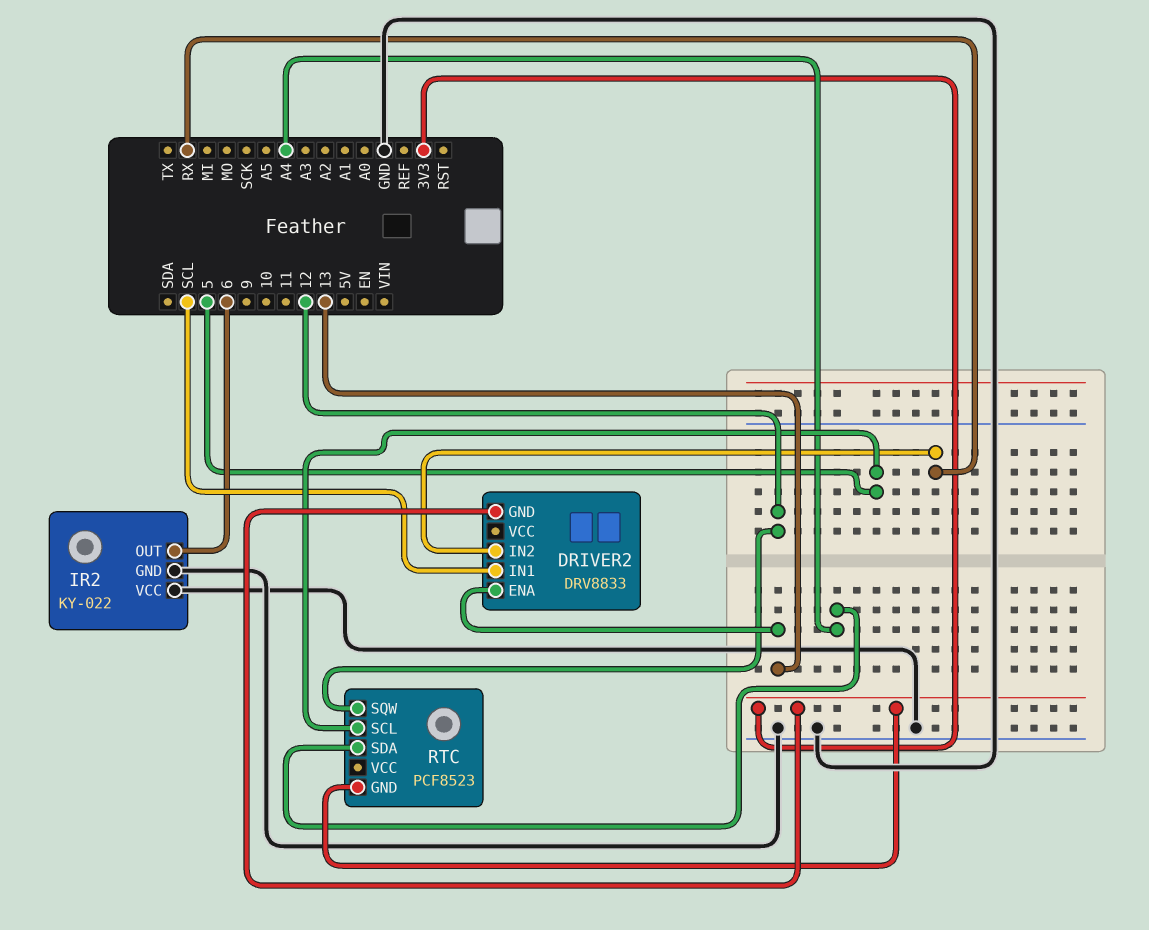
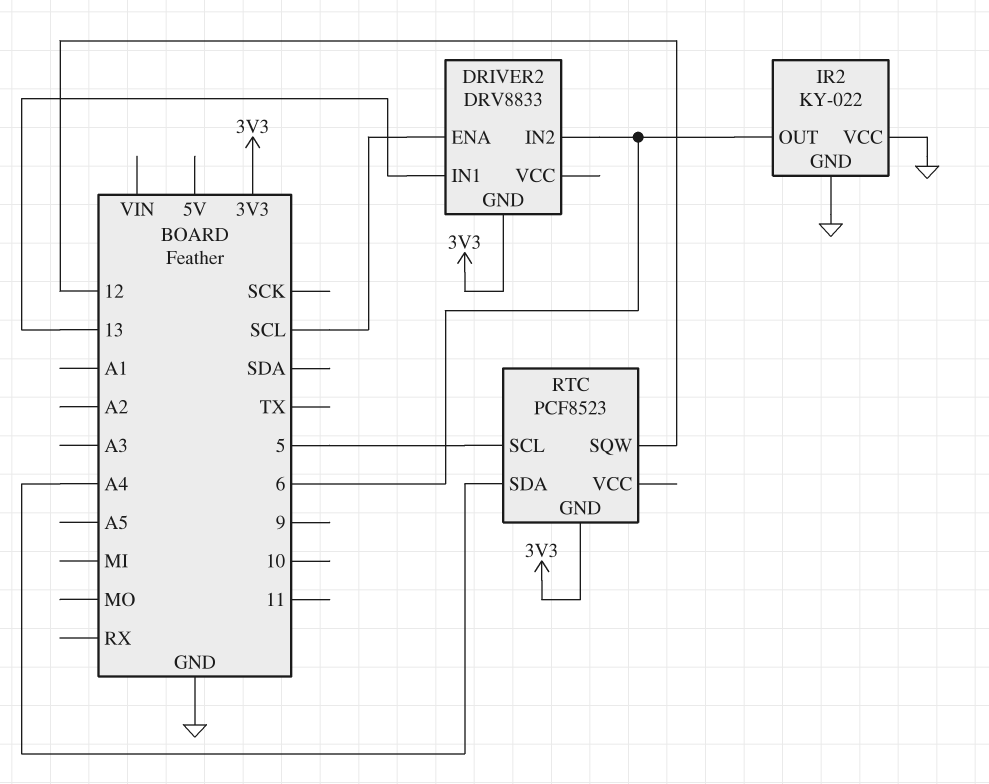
DRIVER2 pin ENA: 13 -> SCL
DRIVER2 pin IN1: SCL -> 13
DRIVER2 pin IN2: RX -> 6

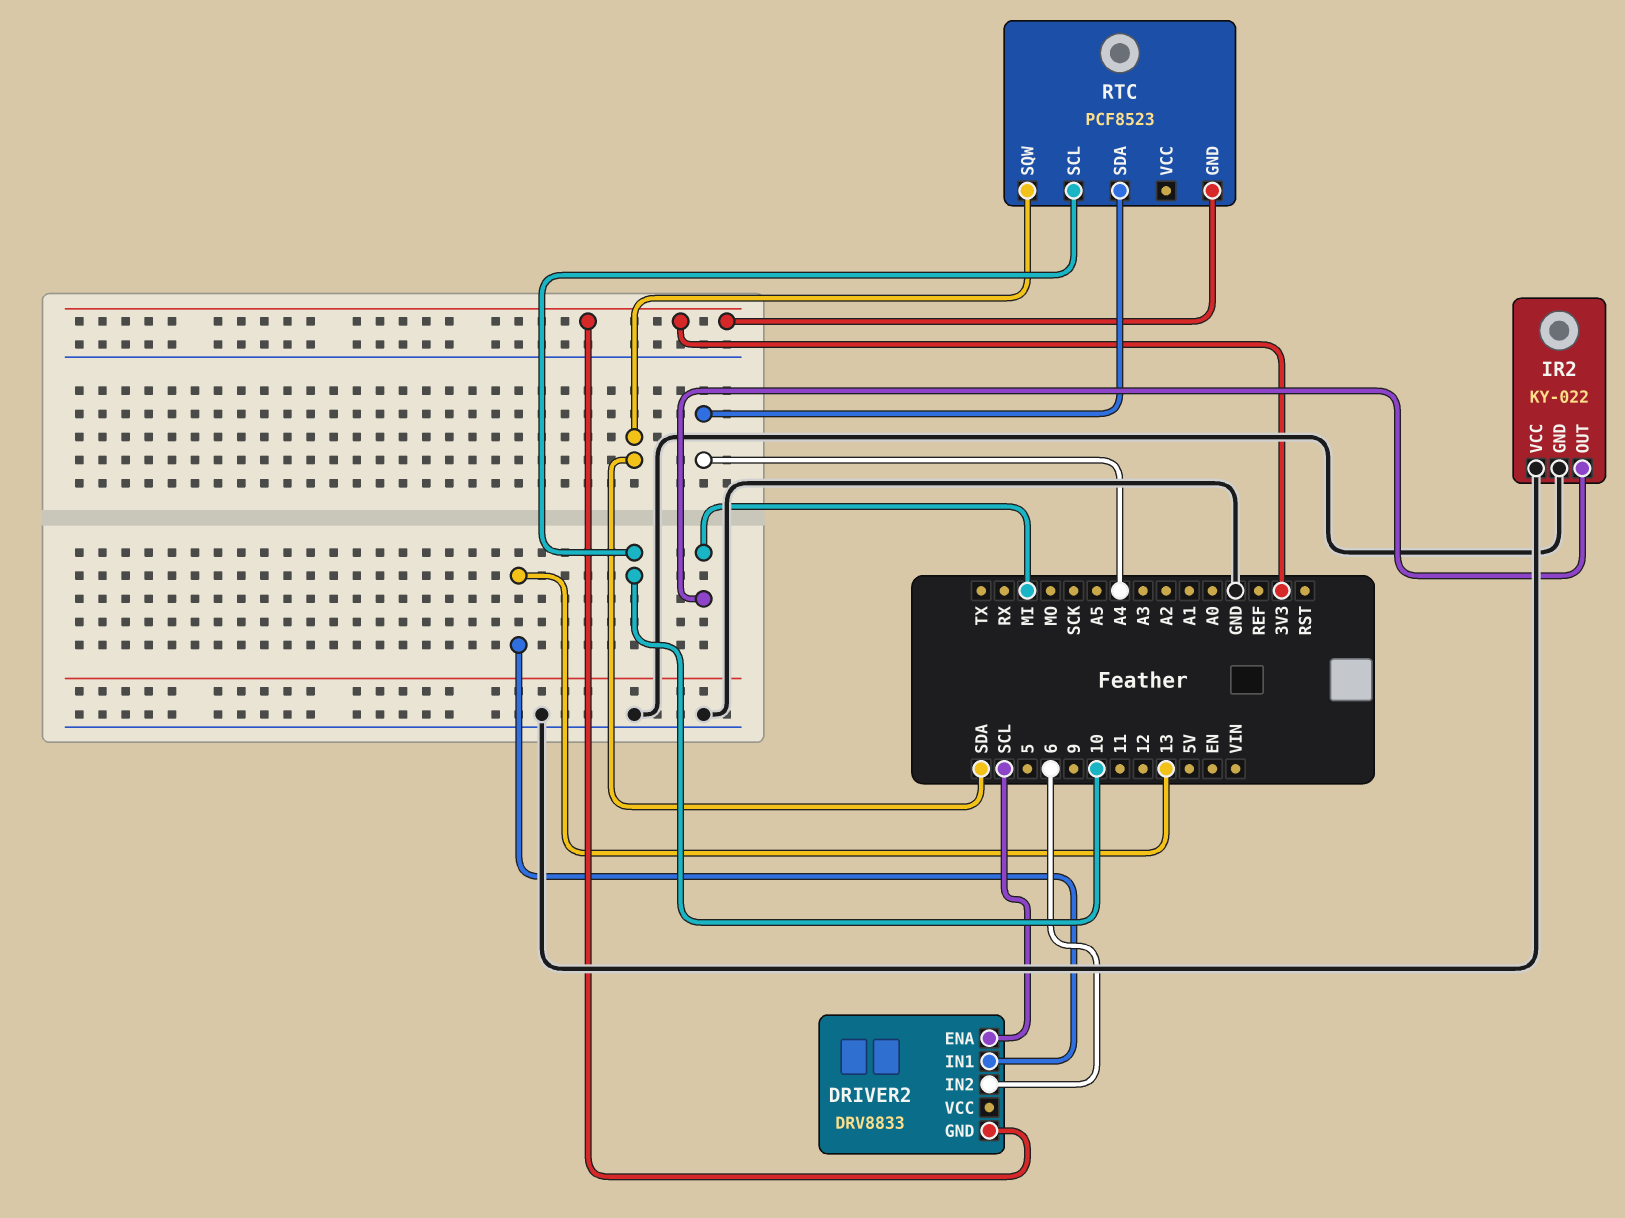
IR2 pin OUT: 6 -> MI
RTC pin SCL: 5 -> 10
RTC pin SQW: 12 -> SDA

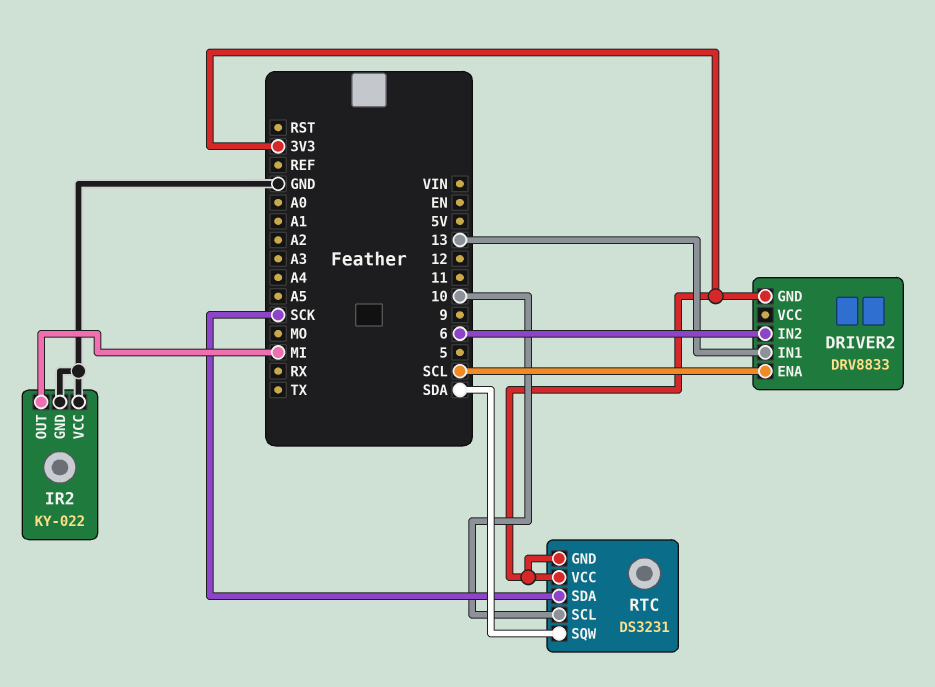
RTC: PCF8523 -> DS3231
RTC pin SDA: A4 -> SCK
RTC pin VCC: none -> 3V3

